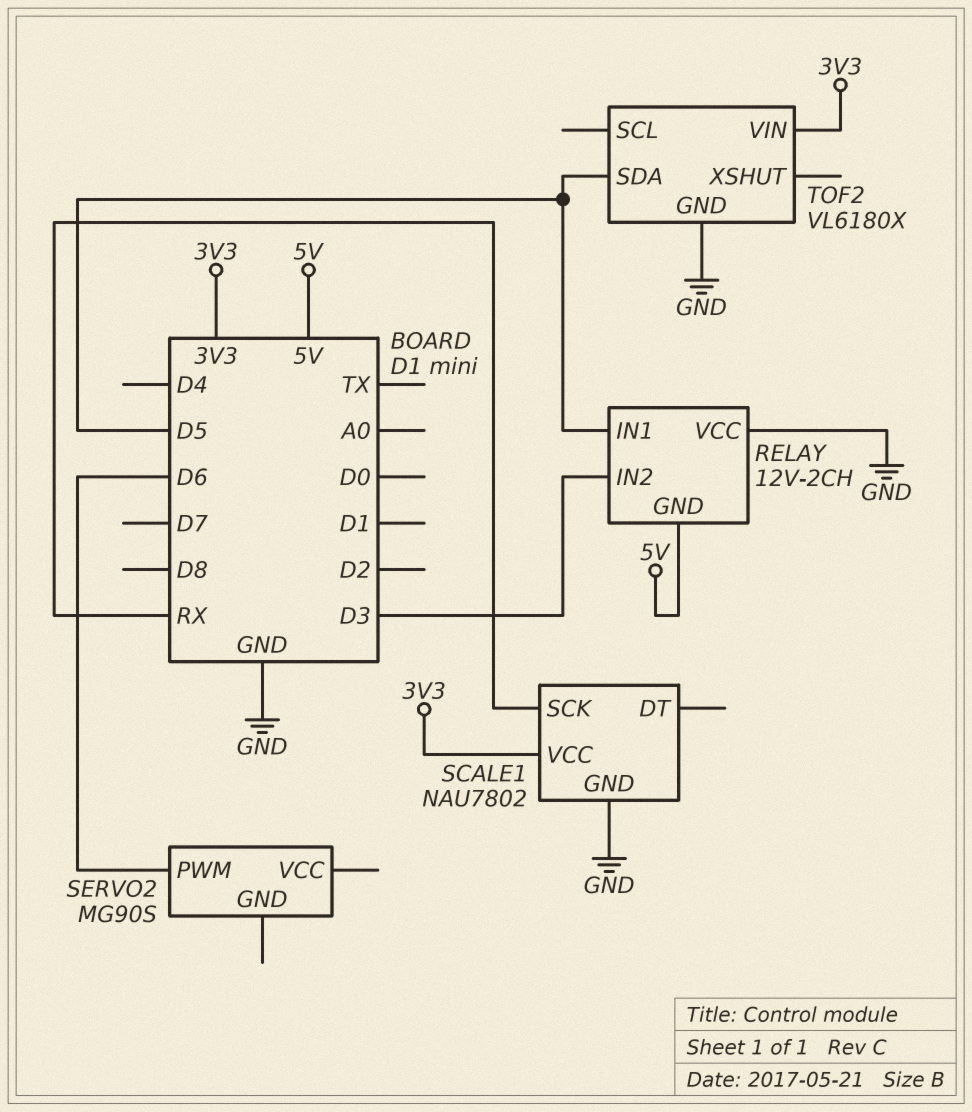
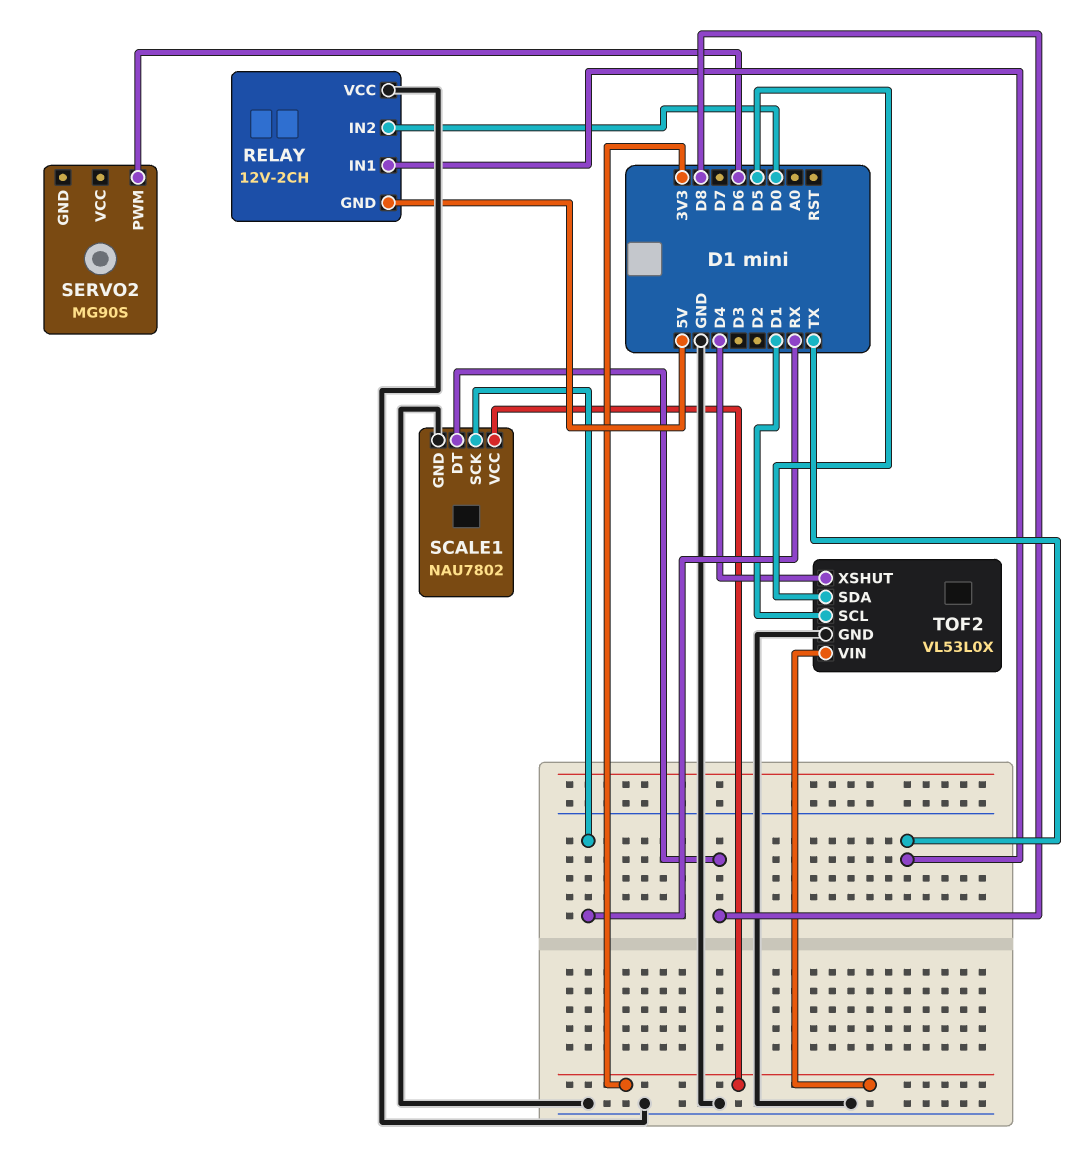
RELAY pin IN1: D5 -> TX
RELAY pin IN2: D3 -> D0
SCALE1 pin DT: none -> D8
TOF2: VL6180X -> VL53L0X
TOF2 pin SCL: none -> D1
TOF2 pin XSHUT: none -> D4

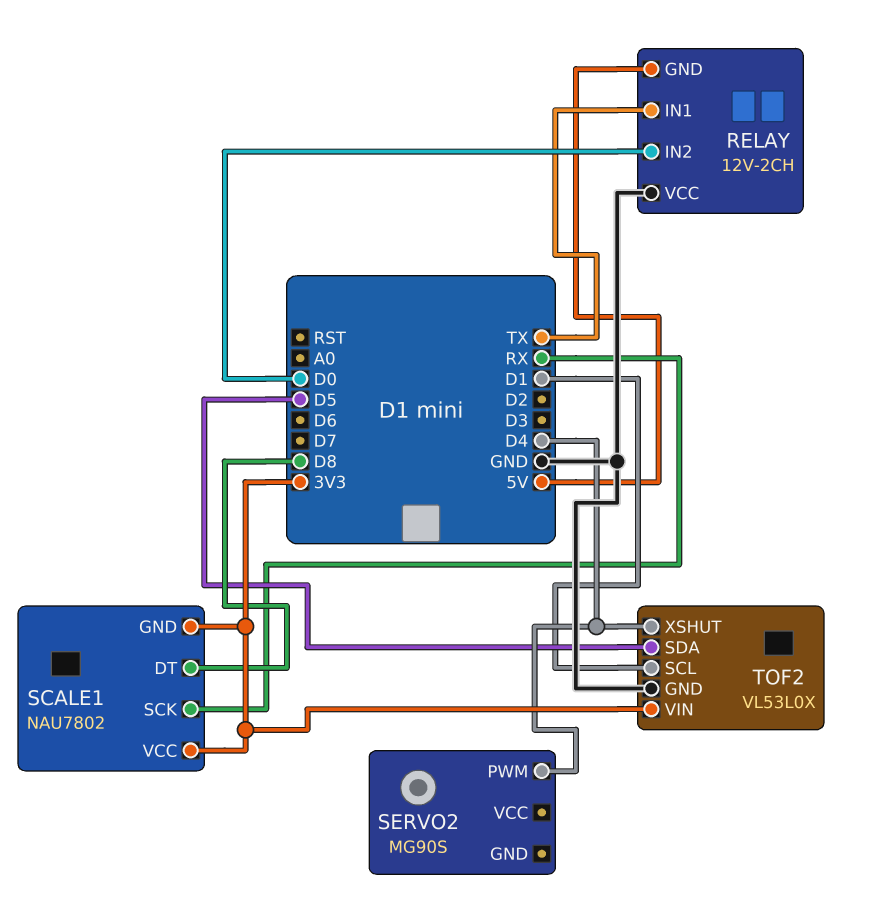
SCALE1 pin GND: GND -> 3V3
SERVO2 pin PWM: D6 -> D4

